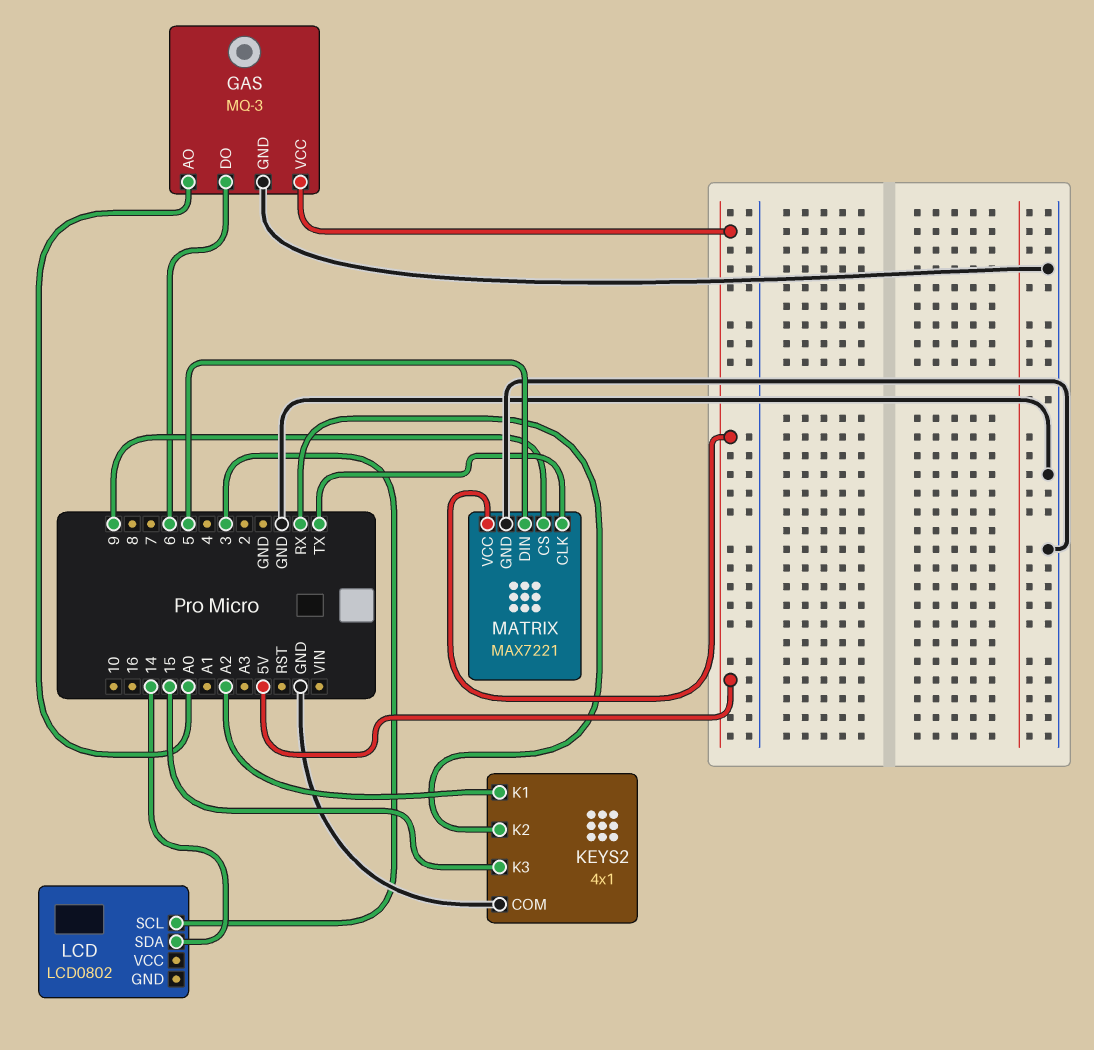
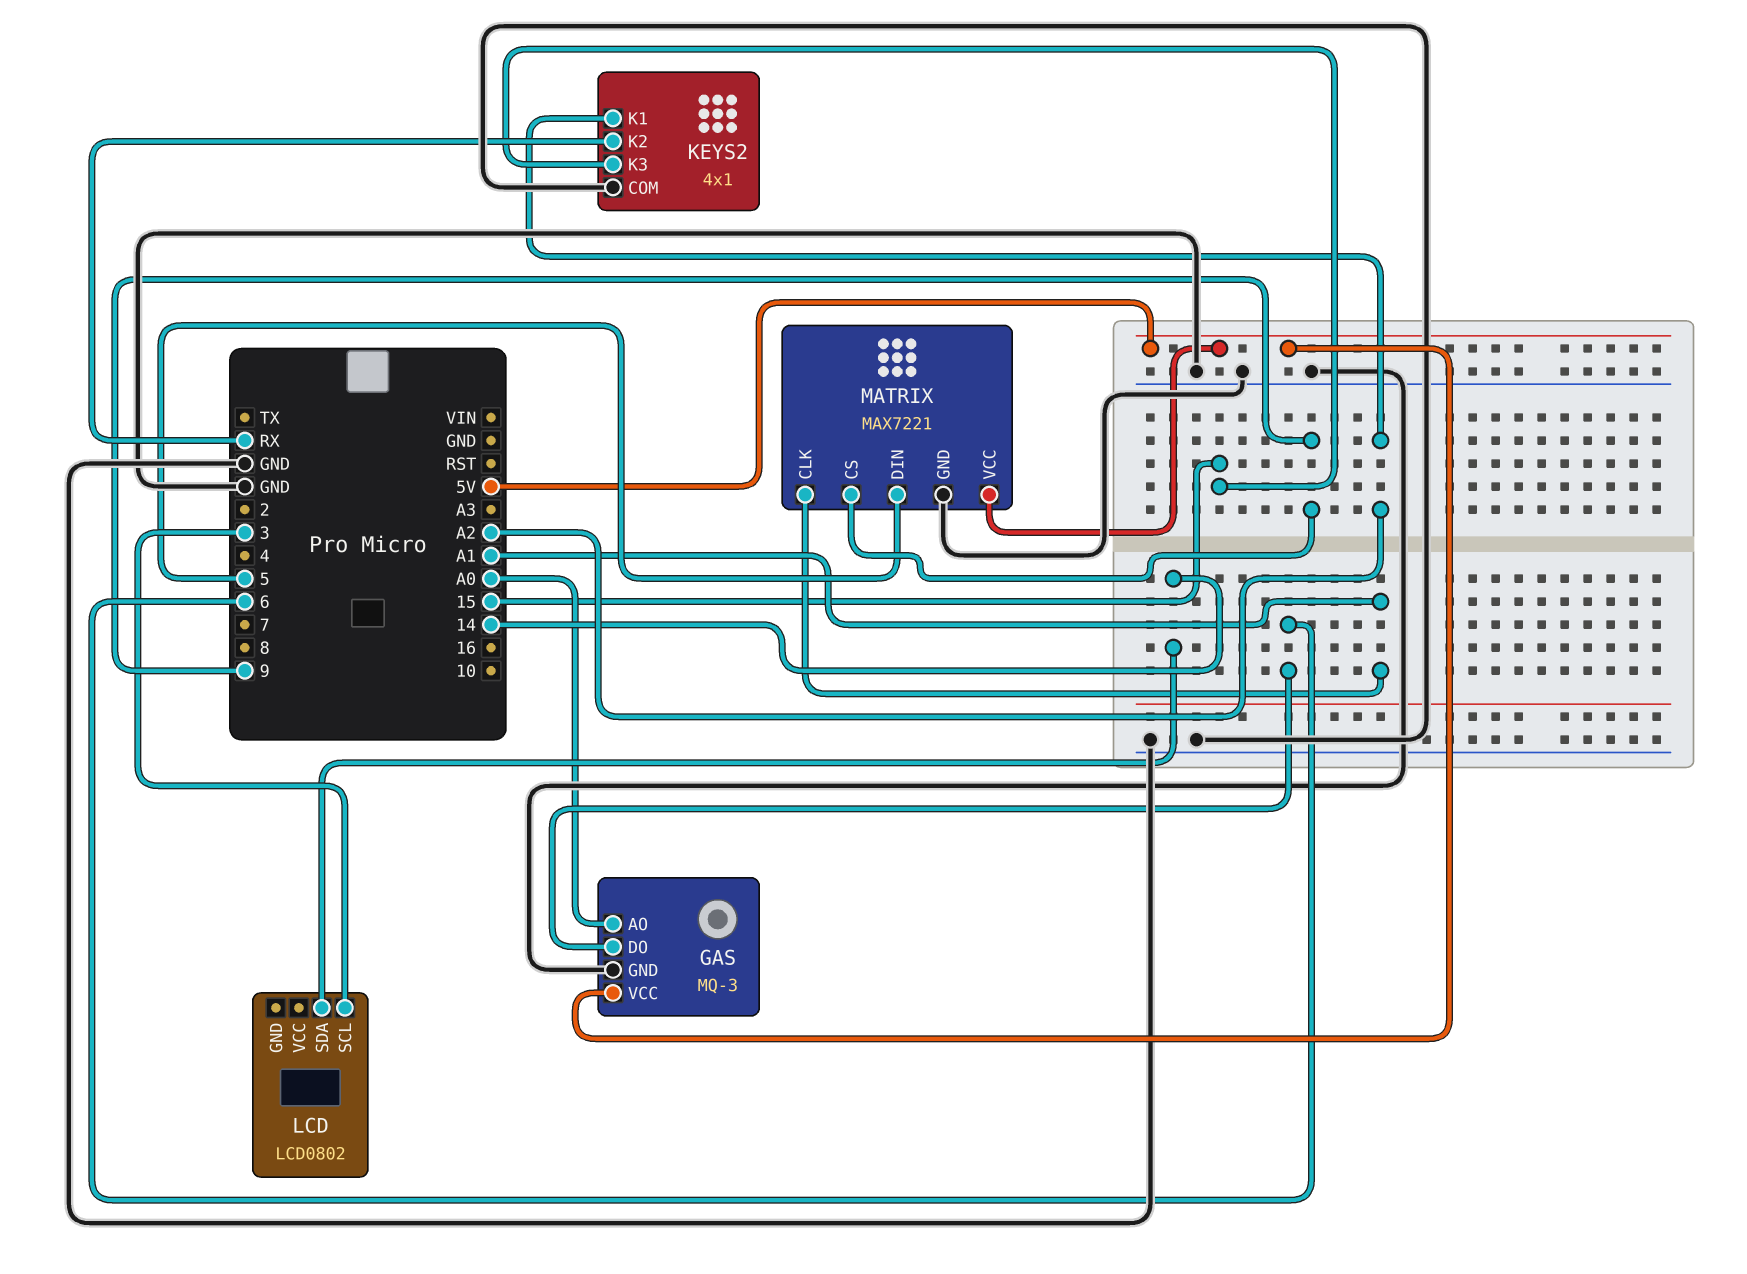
MATRIX pin CLK: TX -> A1

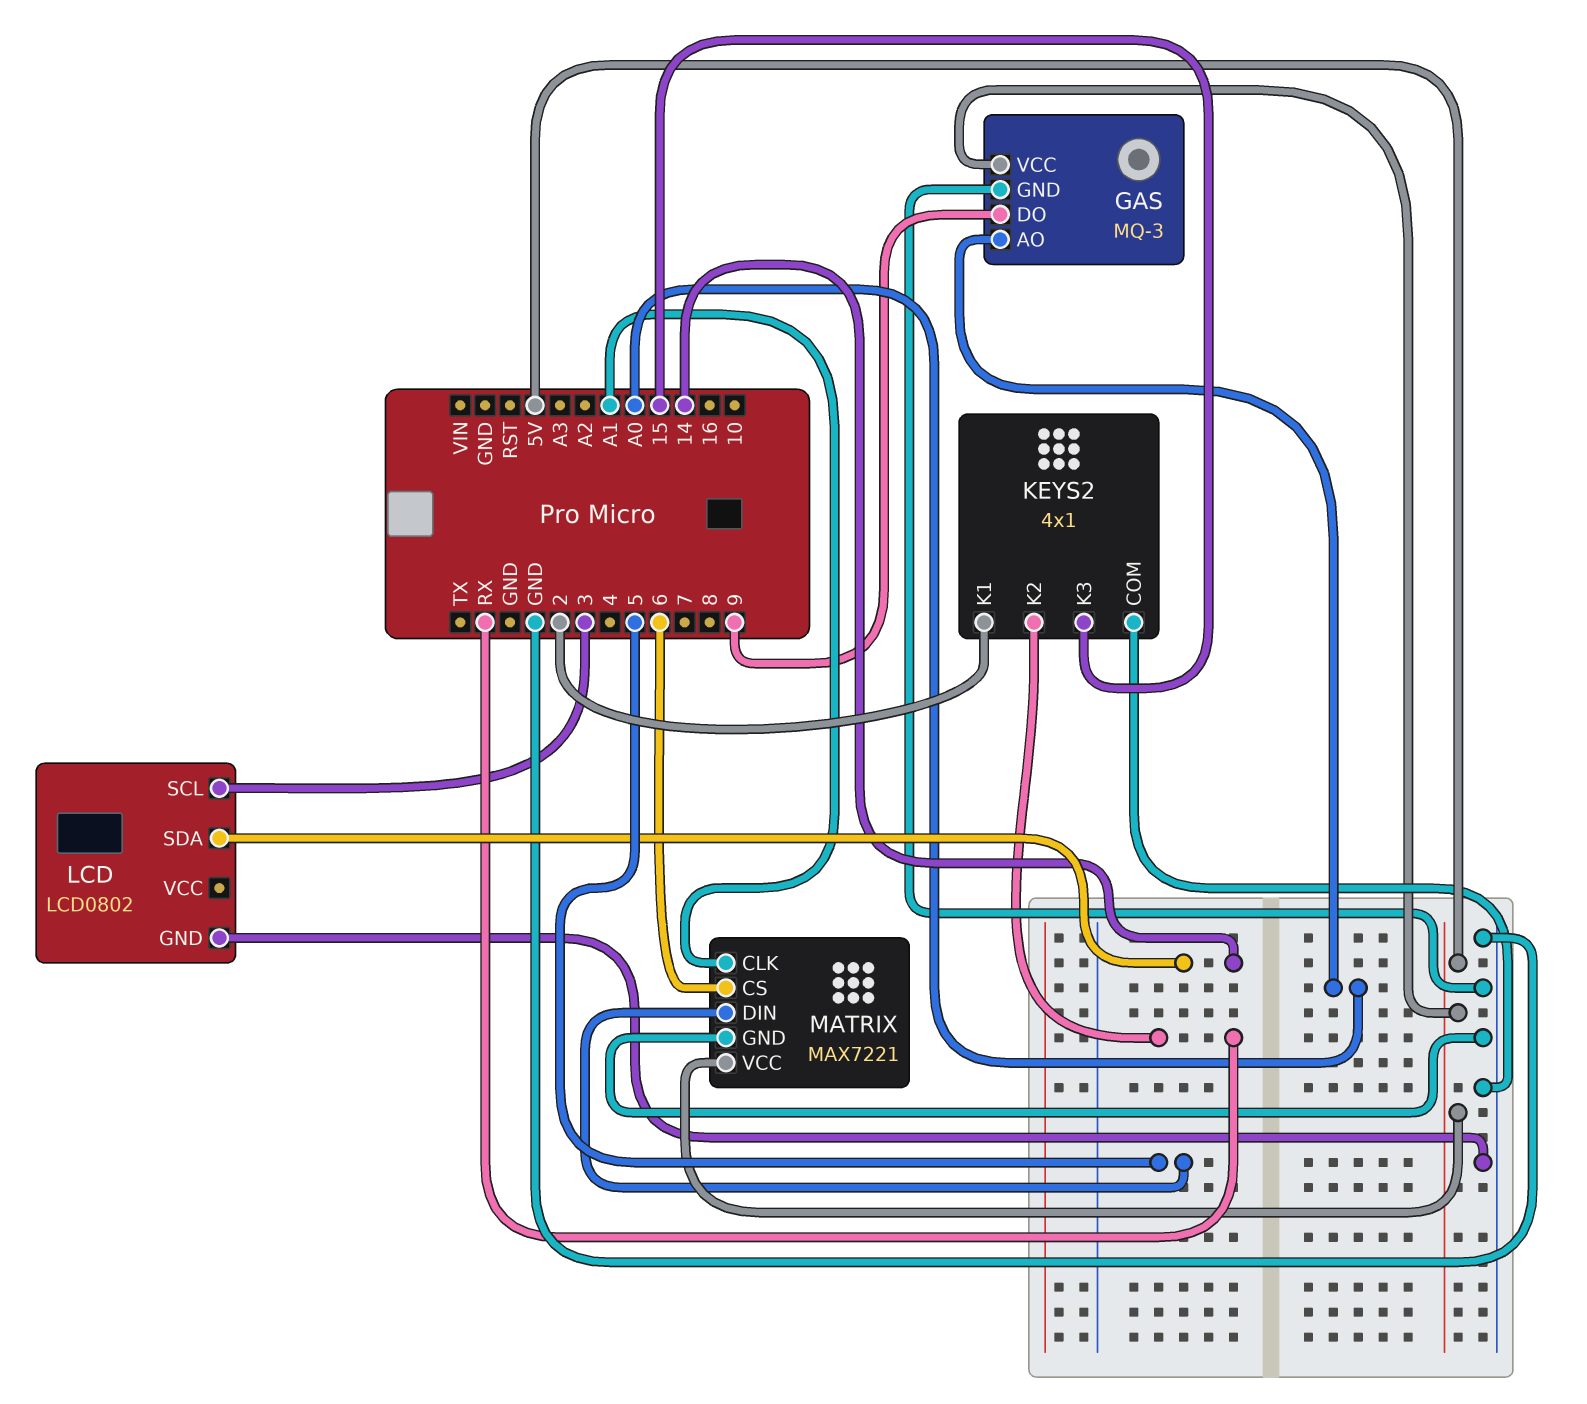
GAS pin DO: 6 -> 9
KEYS2 pin K1: A2 -> 2
LCD pin GND: none -> GND
MATRIX pin CS: 9 -> 6

